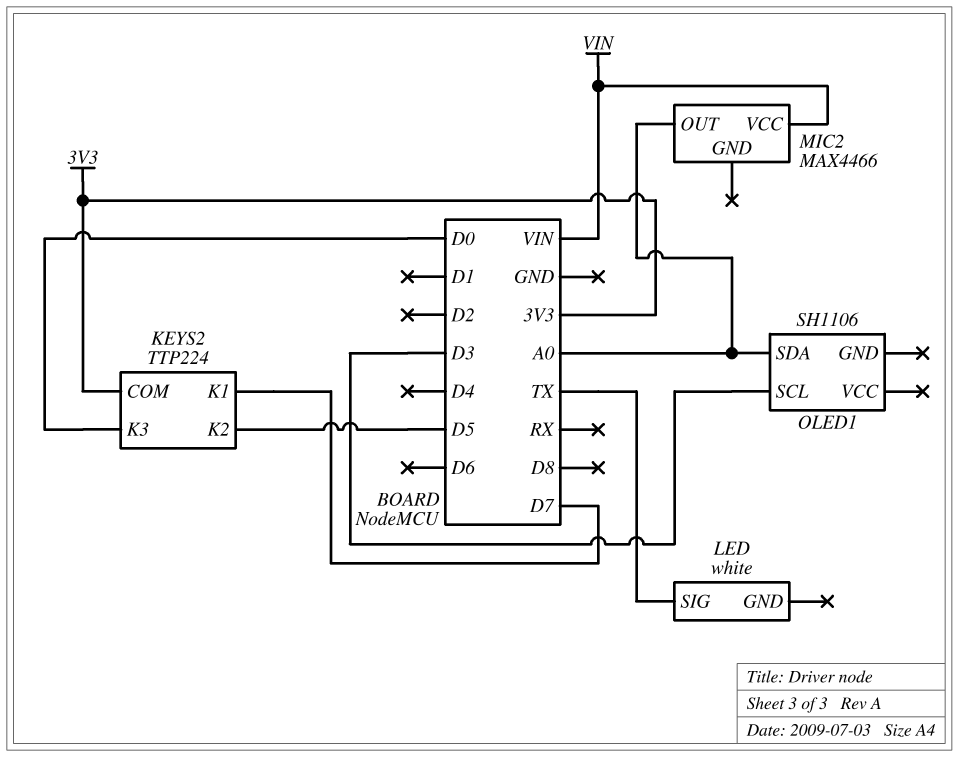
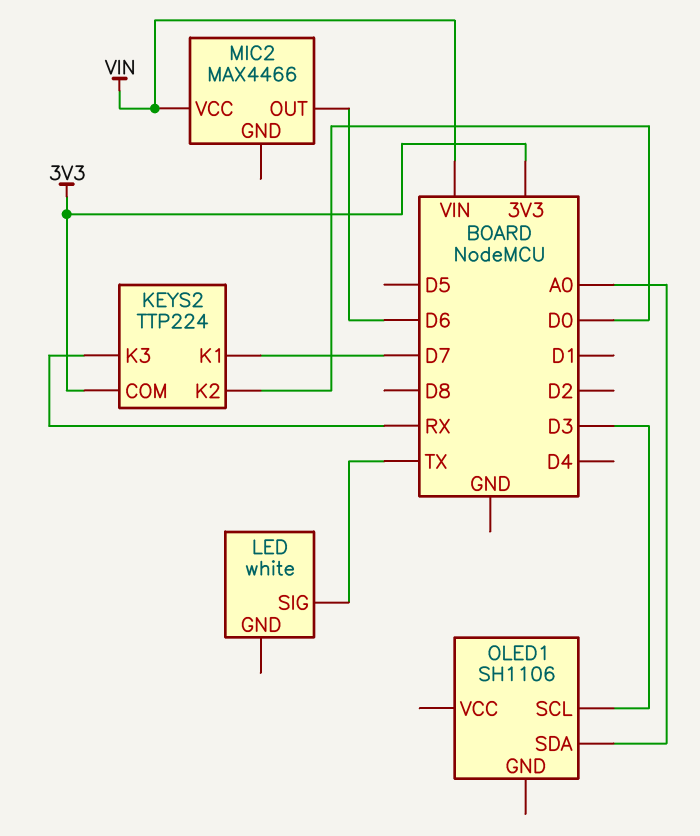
KEYS2 pin K2: D5 -> D0
KEYS2 pin K3: D0 -> RX
MIC2 pin OUT: A0 -> D6

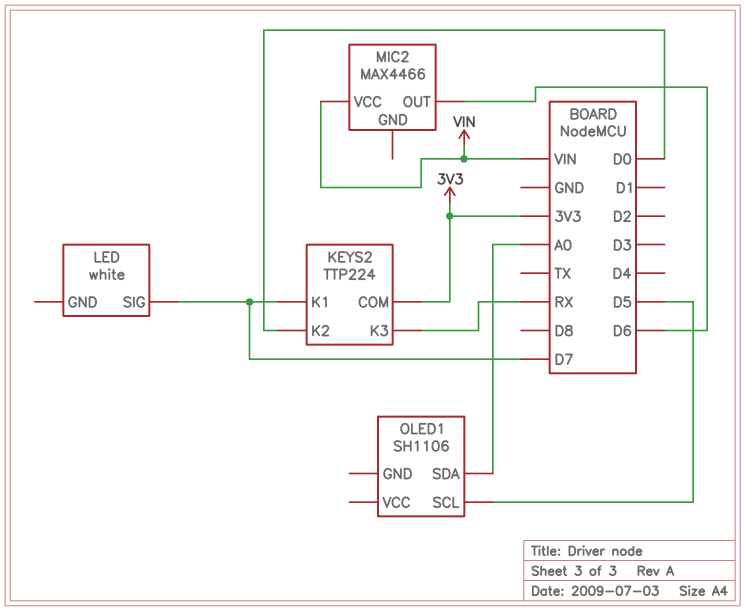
LED pin SIG: TX -> D7
OLED1 pin SCL: D3 -> D5

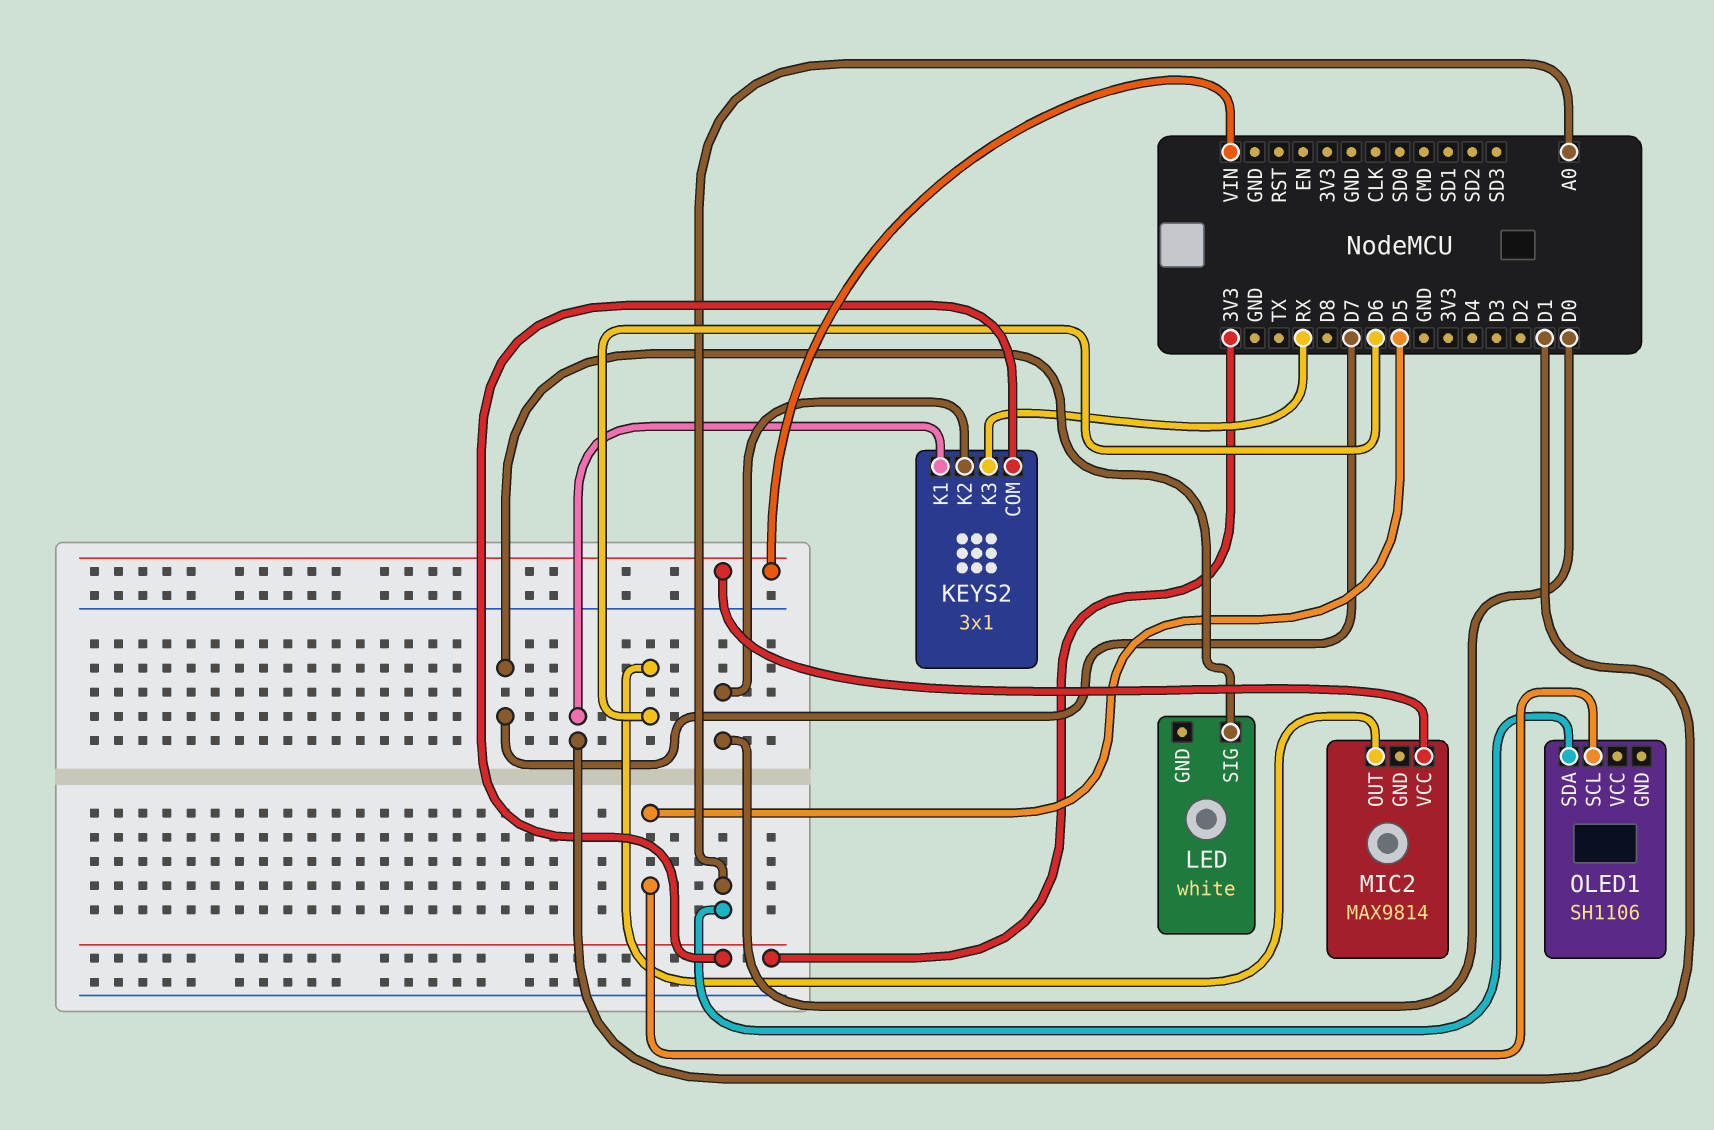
KEYS2: TTP224 -> 3x1
KEYS2 pin K1: D7 -> D1
MIC2: MAX4466 -> MAX9814

